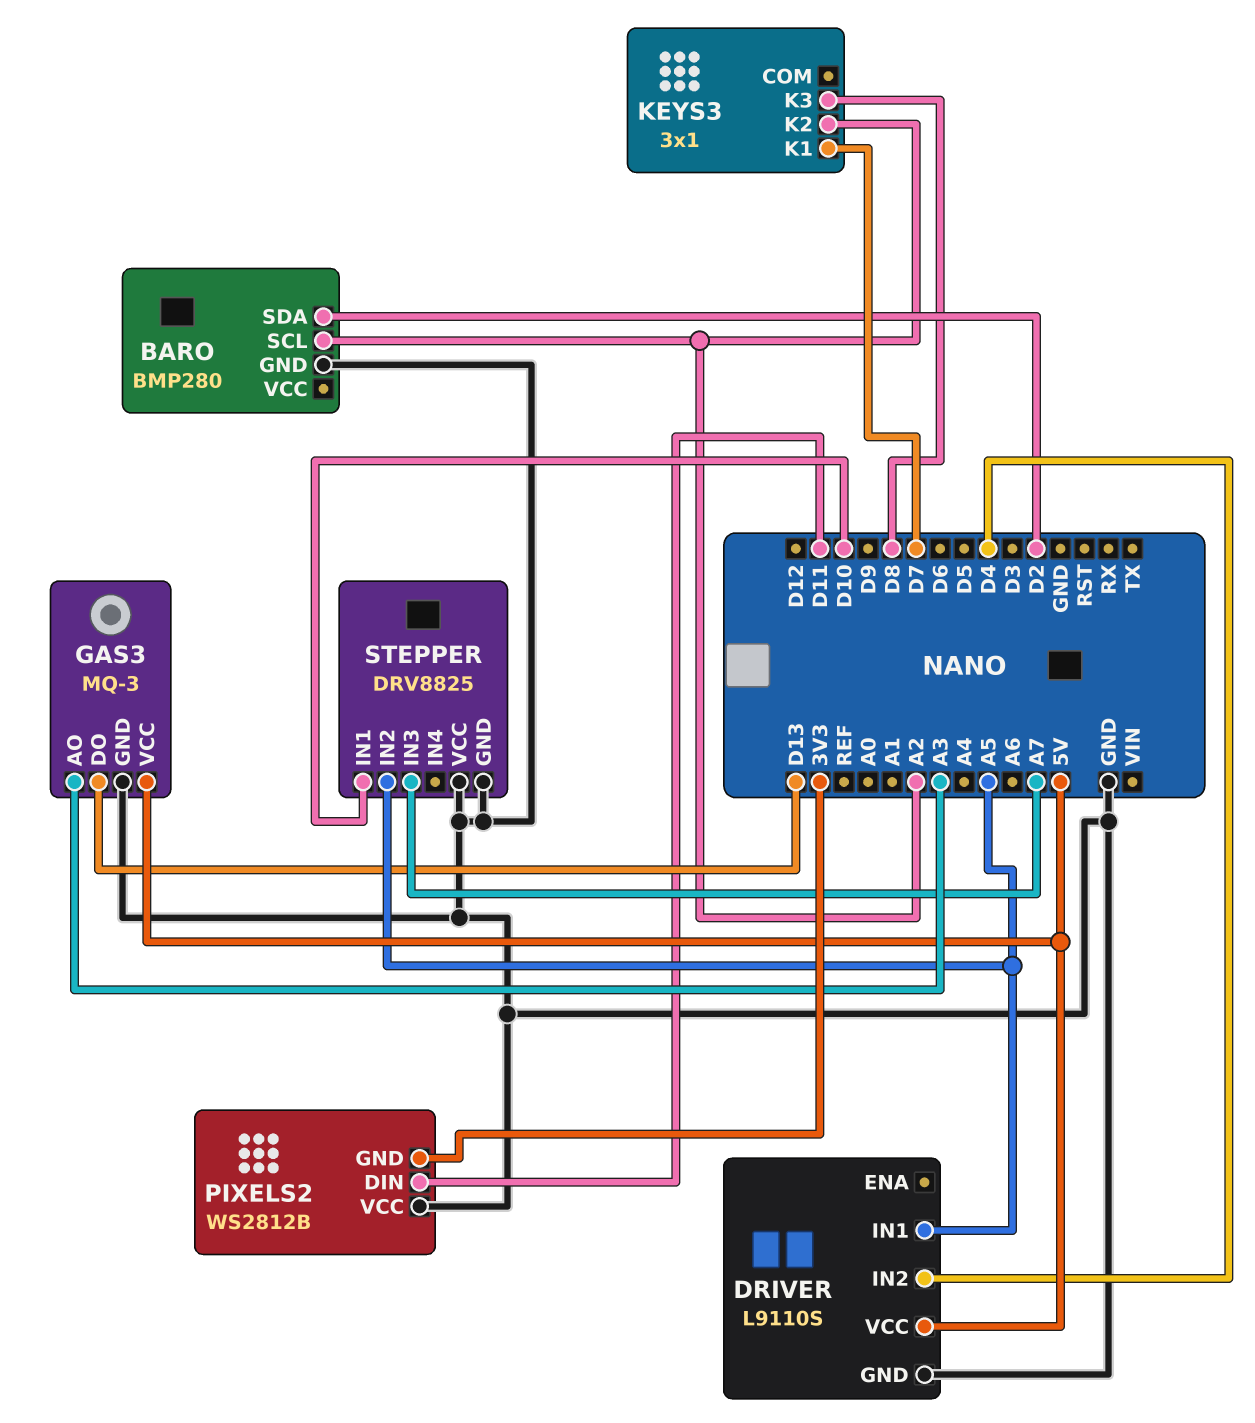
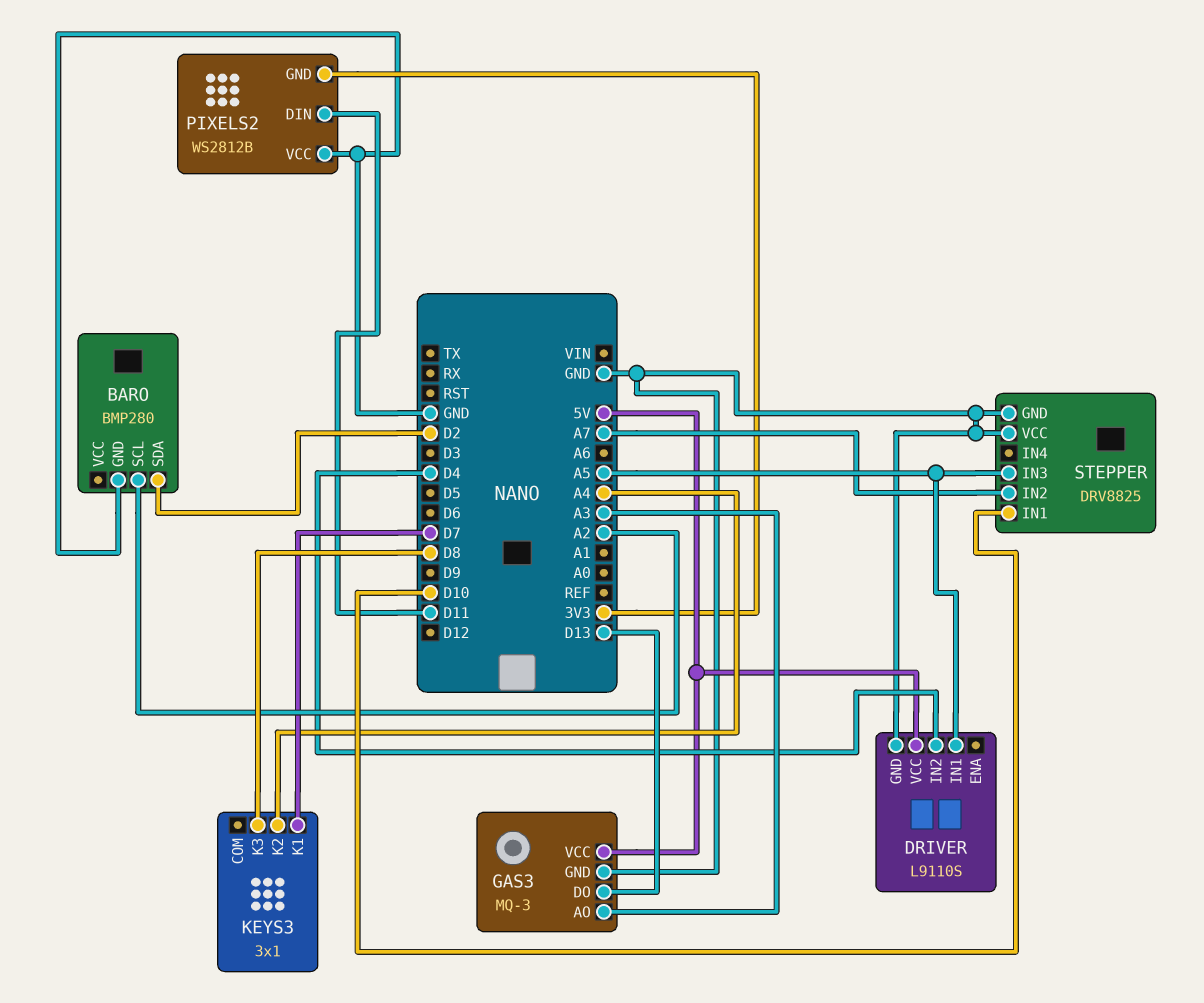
KEYS3 pin K2: A2 -> A4
STEPPER pin IN2: A5 -> A7
STEPPER pin IN3: A7 -> A5

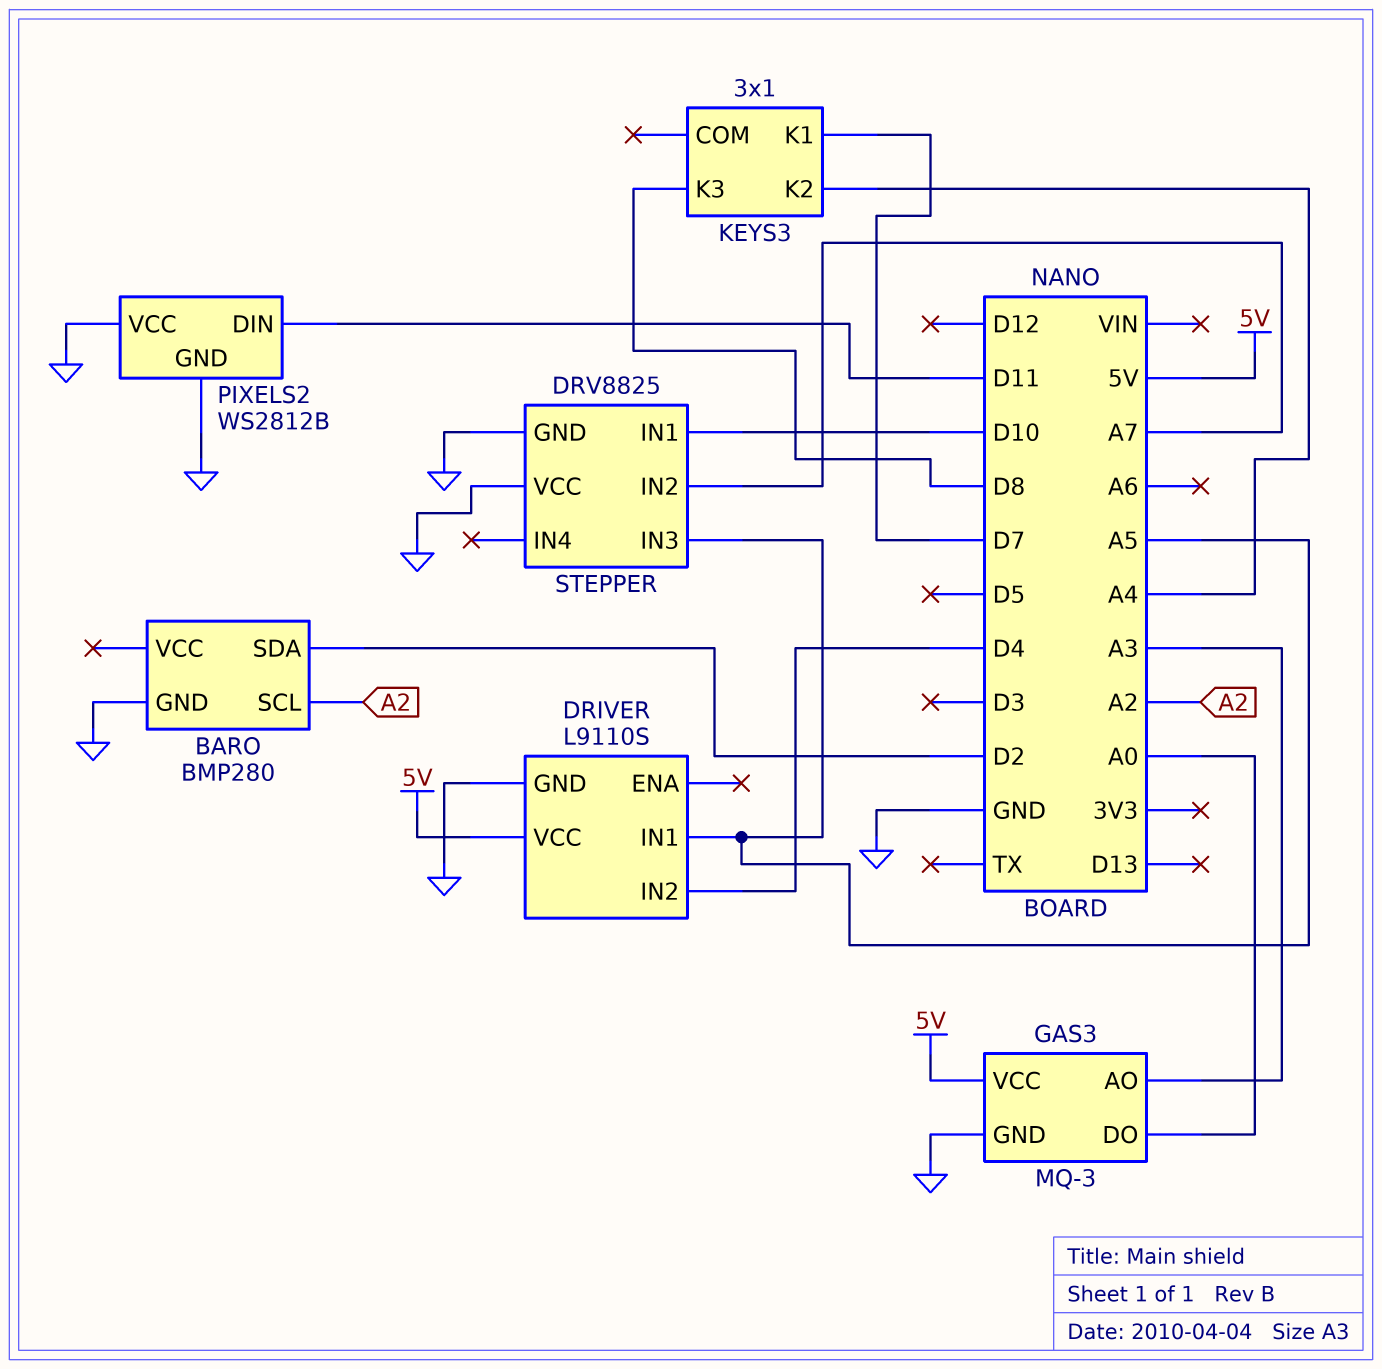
GAS3 pin DO: D13 -> A0
PIXELS2 pin GND: 3V3 -> GND

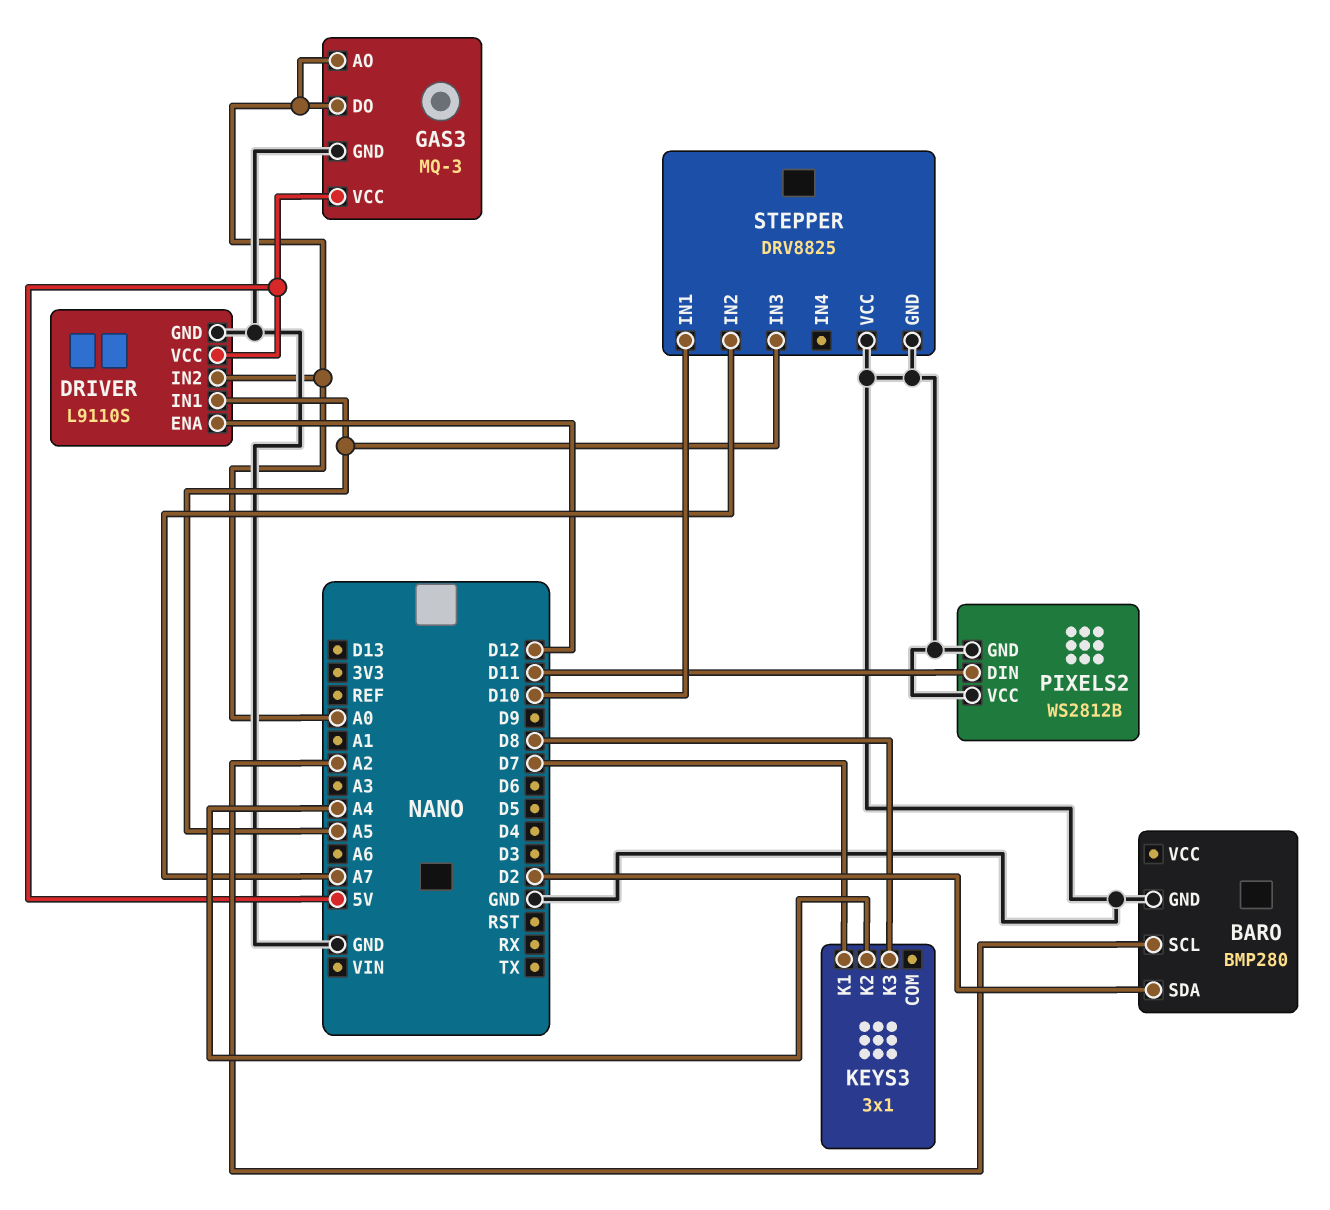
DRIVER pin ENA: none -> D12
DRIVER pin IN2: D4 -> A0
GAS3 pin AO: A3 -> A0

